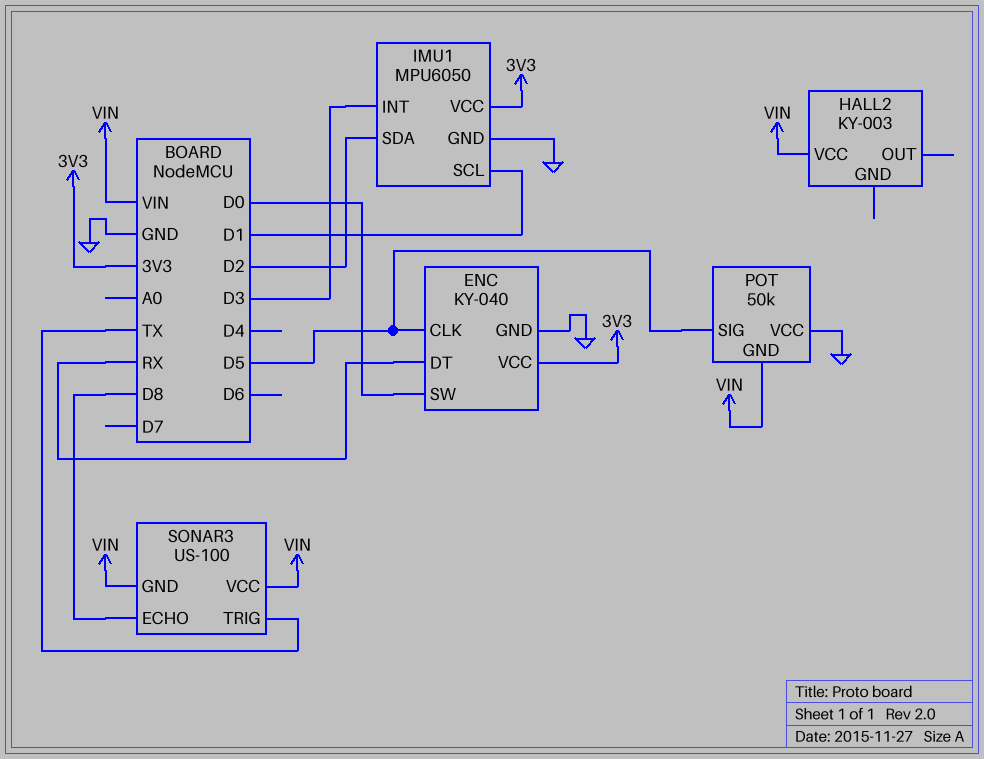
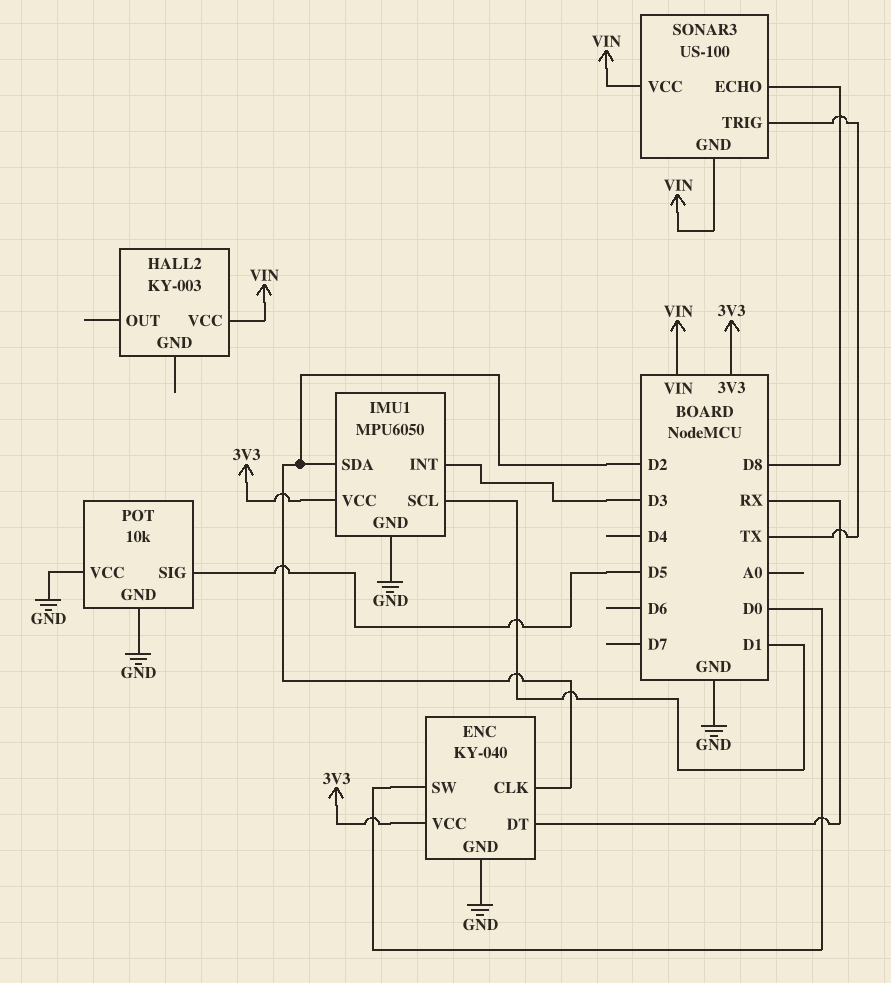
ENC pin CLK: D5 -> D2
POT: 50k -> 10k
POT pin GND: VIN -> GND

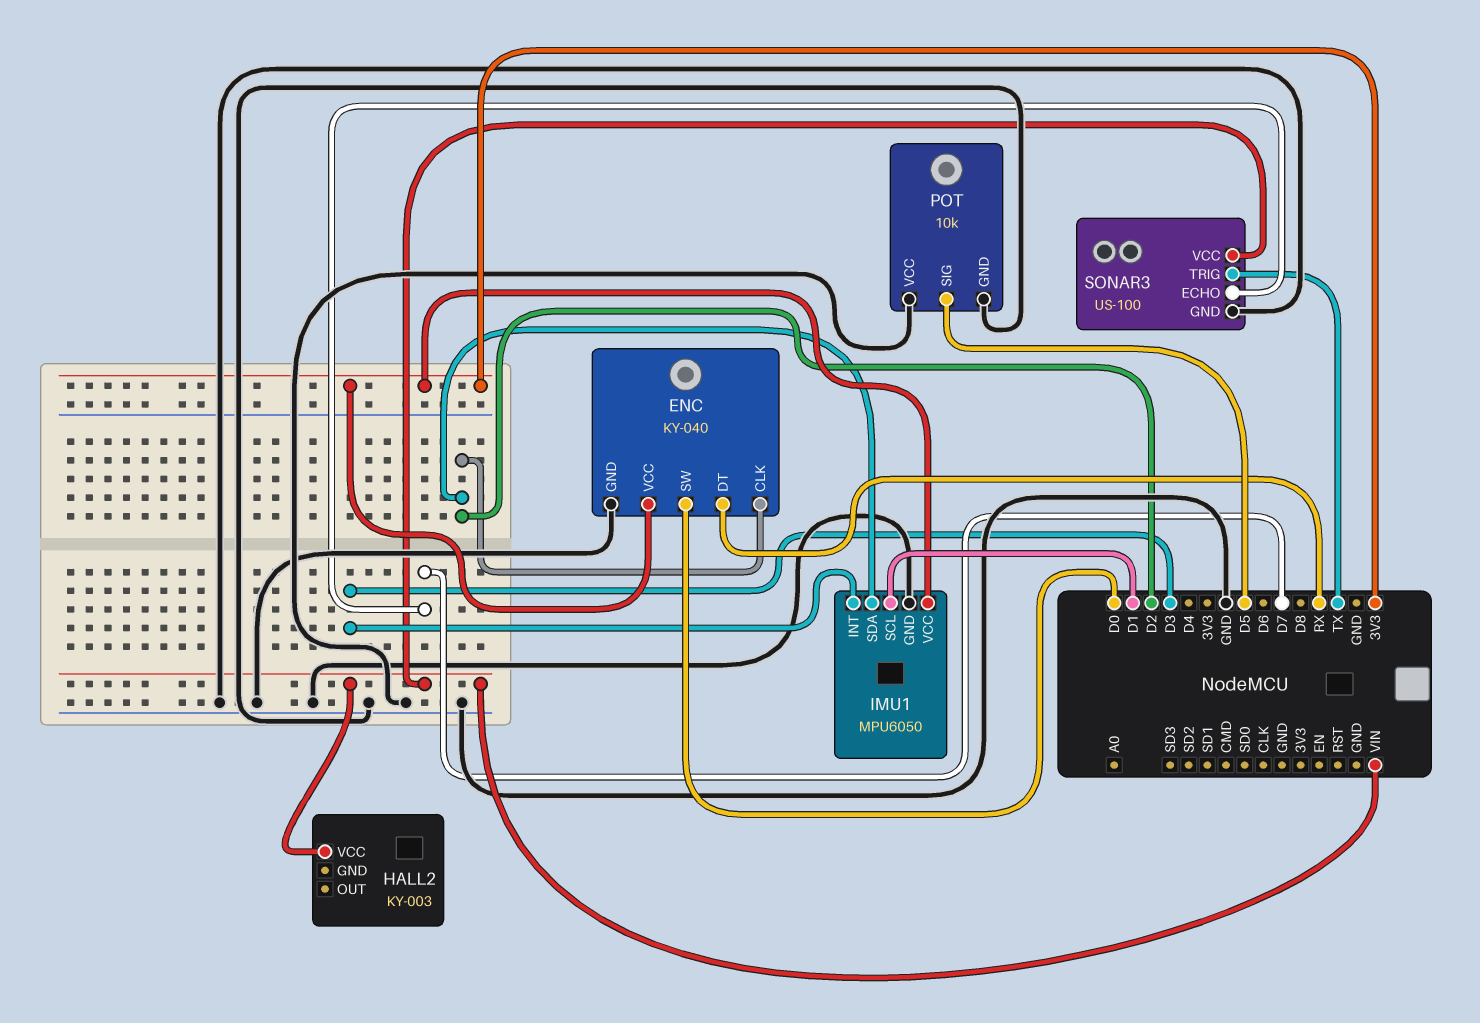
SONAR3 pin ECHO: D8 -> D7
SONAR3 pin GND: VIN -> GND

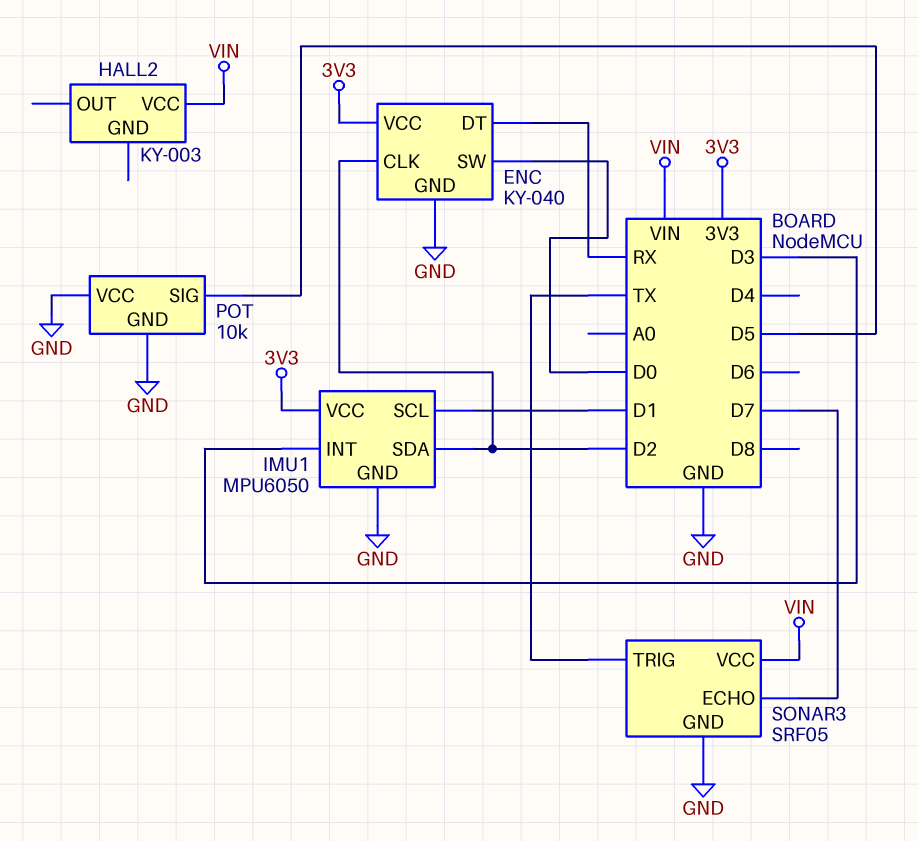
SONAR3: US-100 -> SRF05

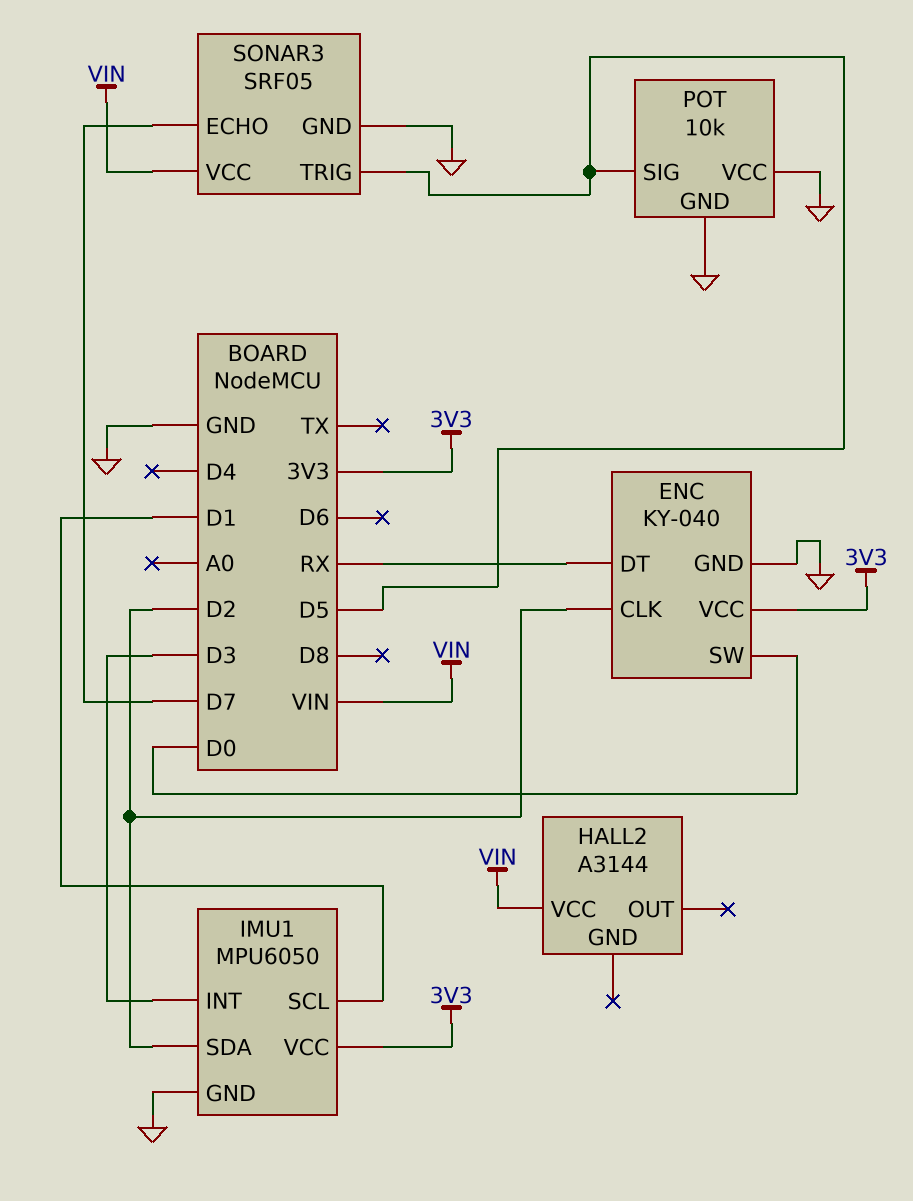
HALL2: KY-003 -> A3144
SONAR3 pin TRIG: TX -> D5

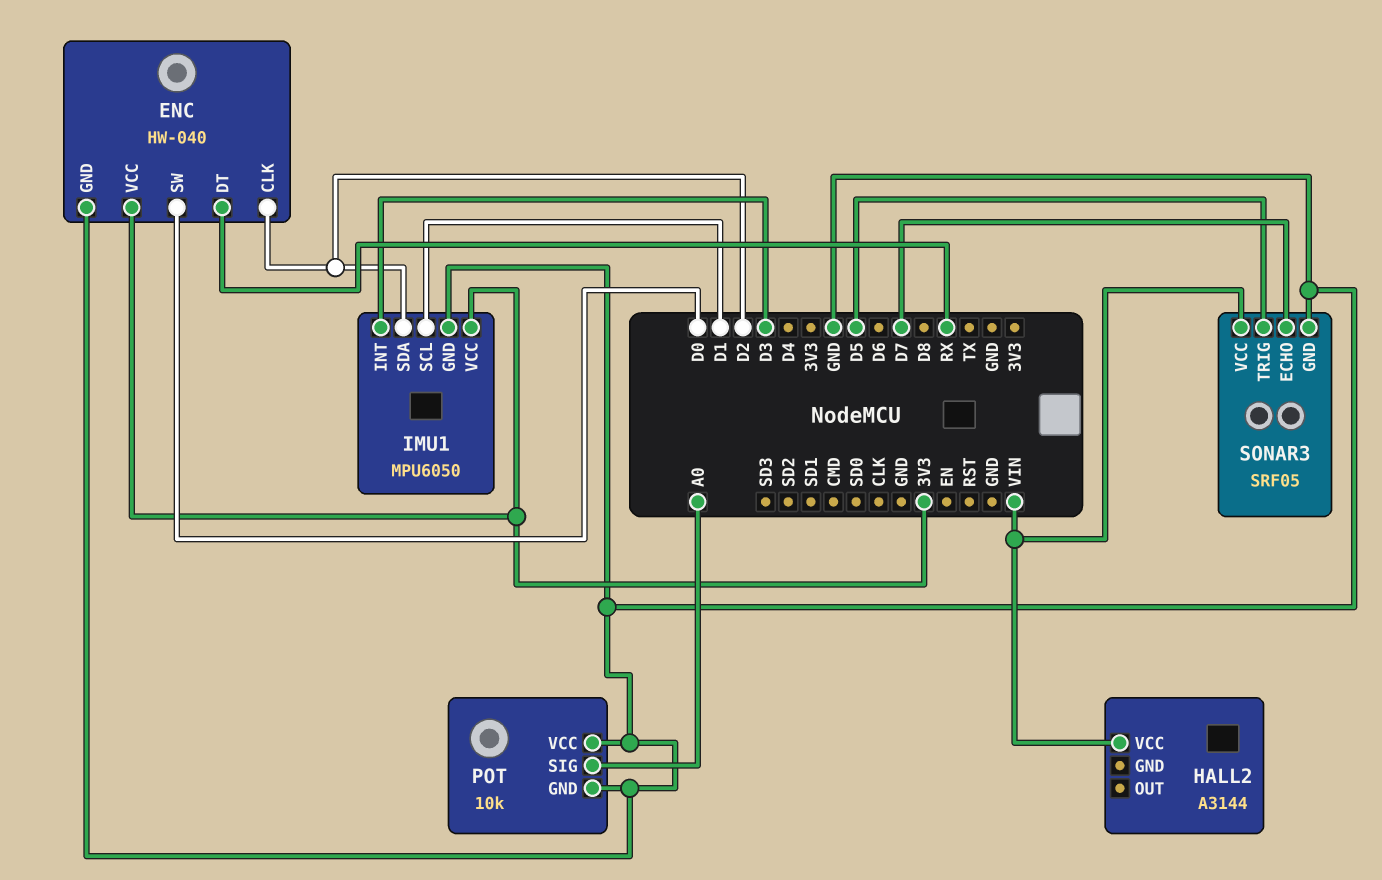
ENC: KY-040 -> HW-040
POT pin SIG: D5 -> A0

